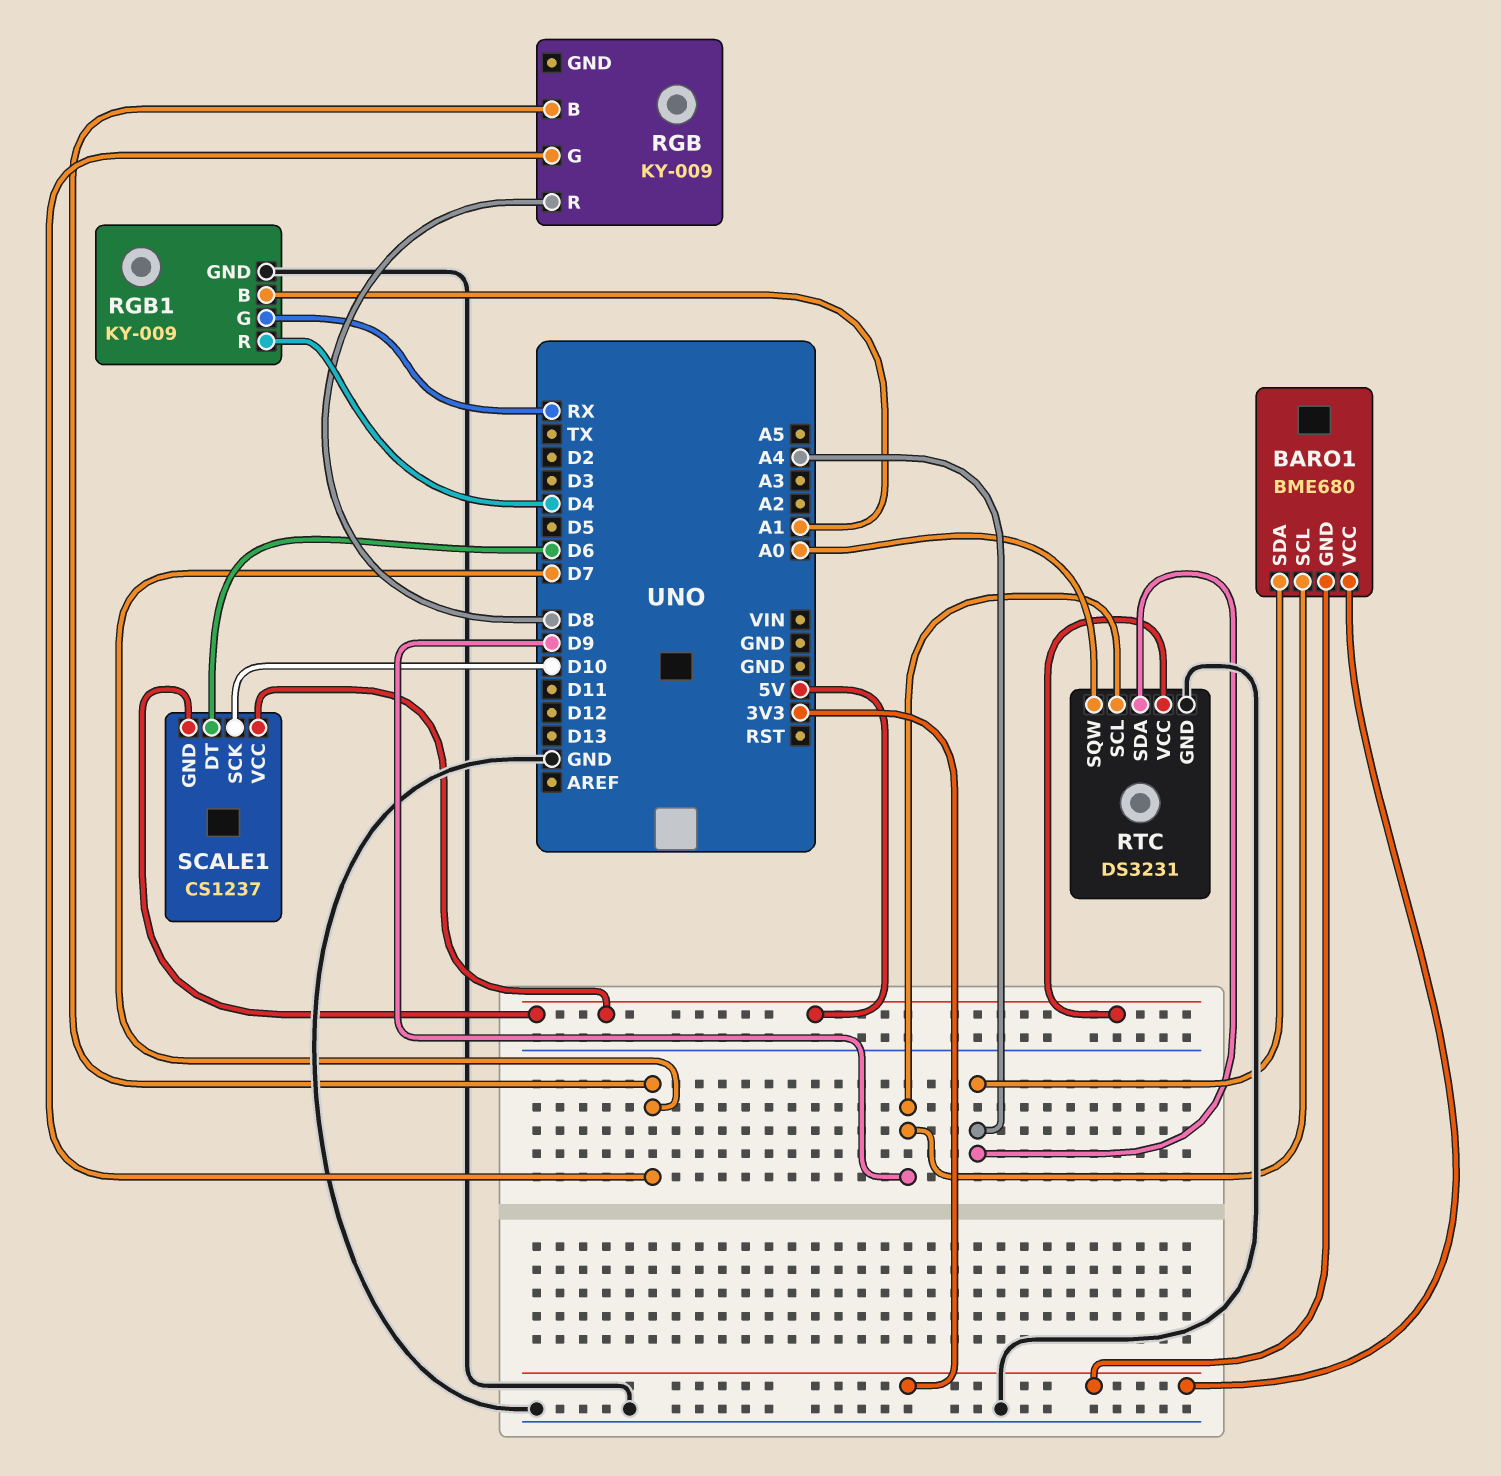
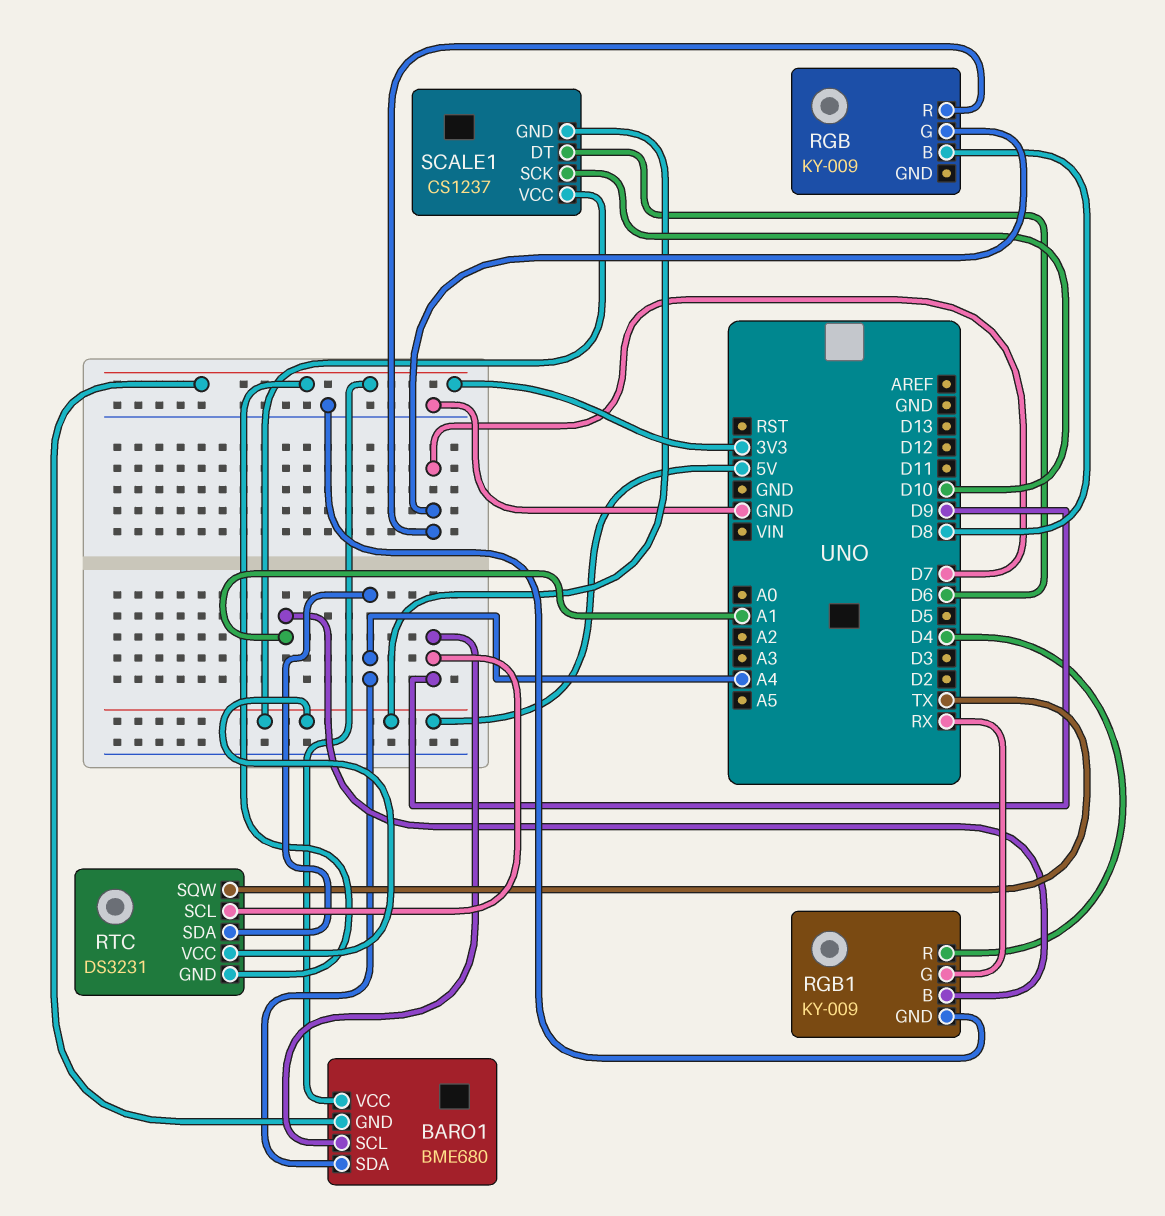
RGB pin B: D7 -> D8
RGB pin R: D8 -> D7
RTC pin GND: GND -> 3V3
RTC pin SQW: A0 -> TX

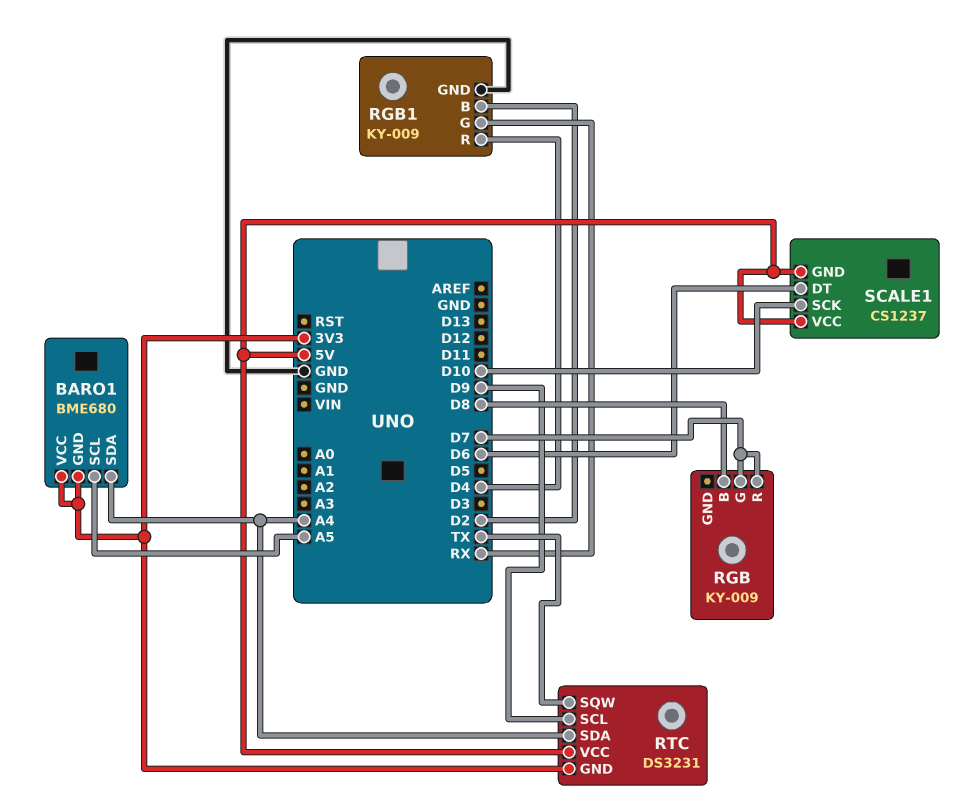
BARO1 pin SCL: D9 -> A5
RGB1 pin B: A1 -> D2

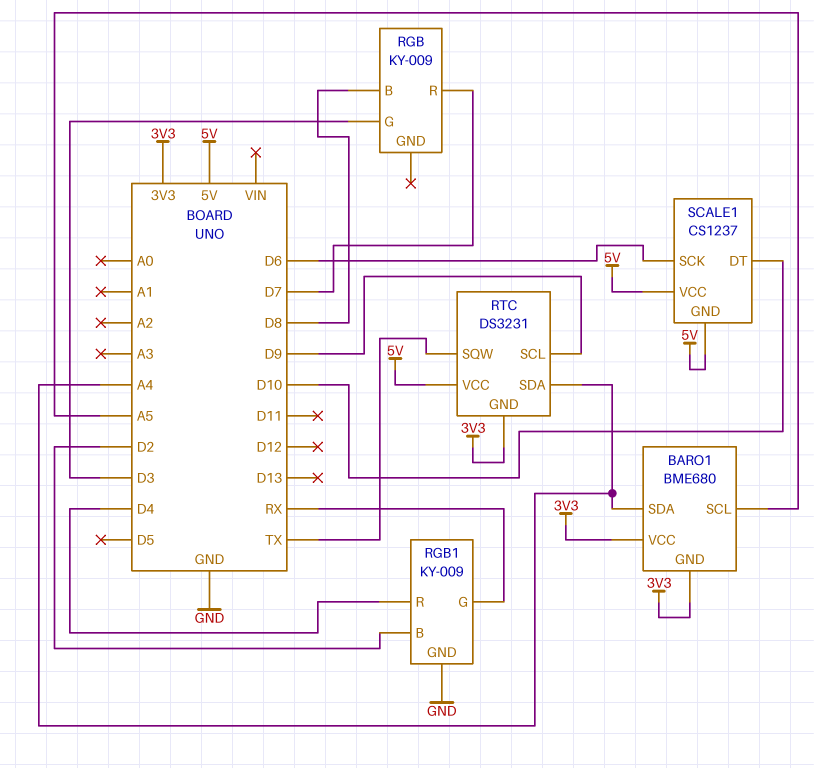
RGB pin G: D7 -> D3
SCALE1 pin DT: D6 -> D10
SCALE1 pin SCK: D10 -> D6

